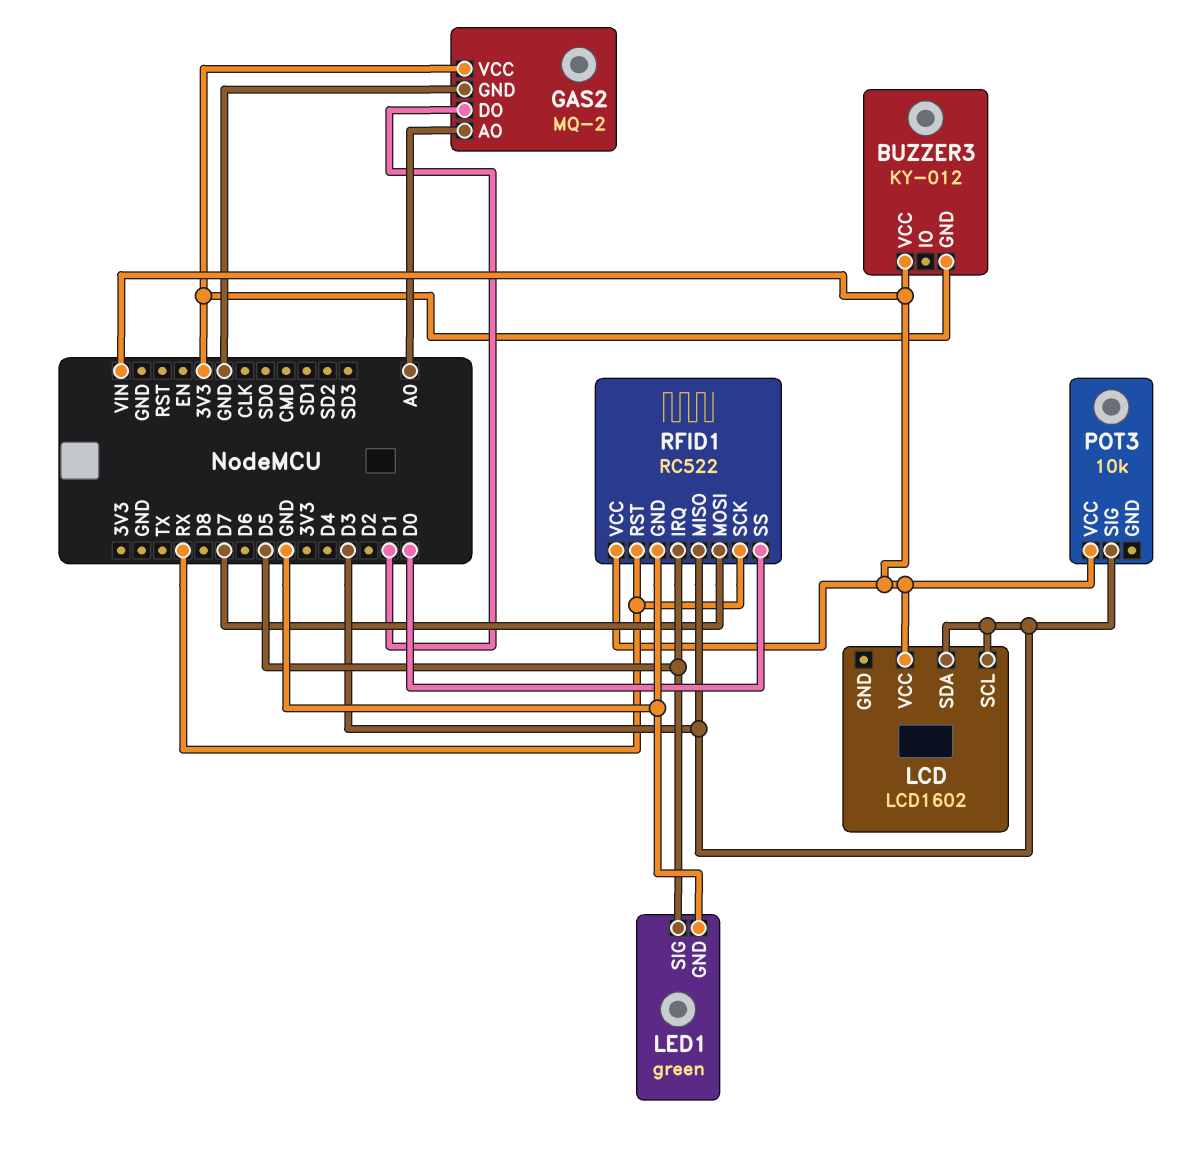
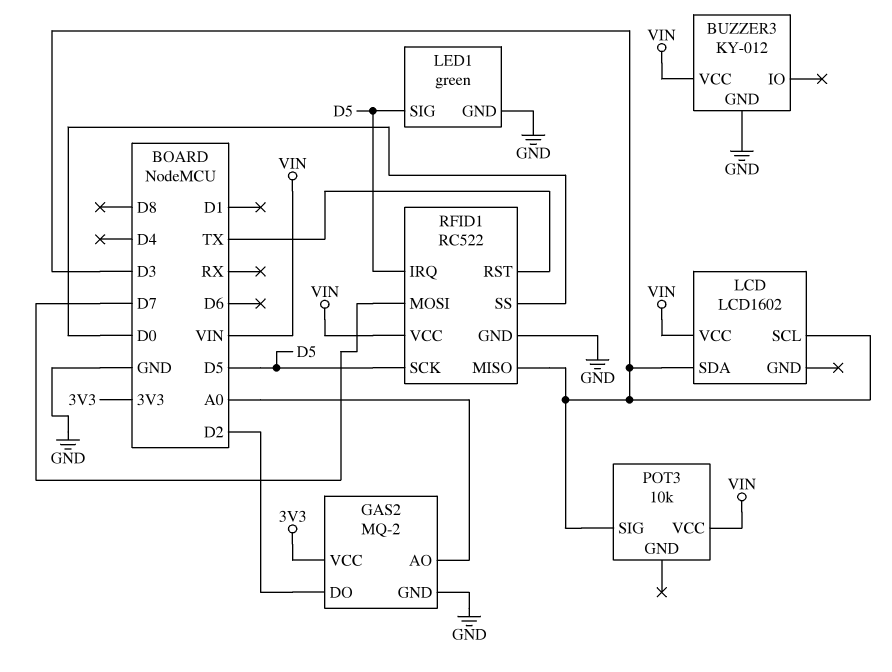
BUZZER3 pin GND: 3V3 -> GND
GAS2 pin DO: D1 -> D2
RFID1 pin RST: RX -> TX
RFID1 pin SCK: RX -> D5

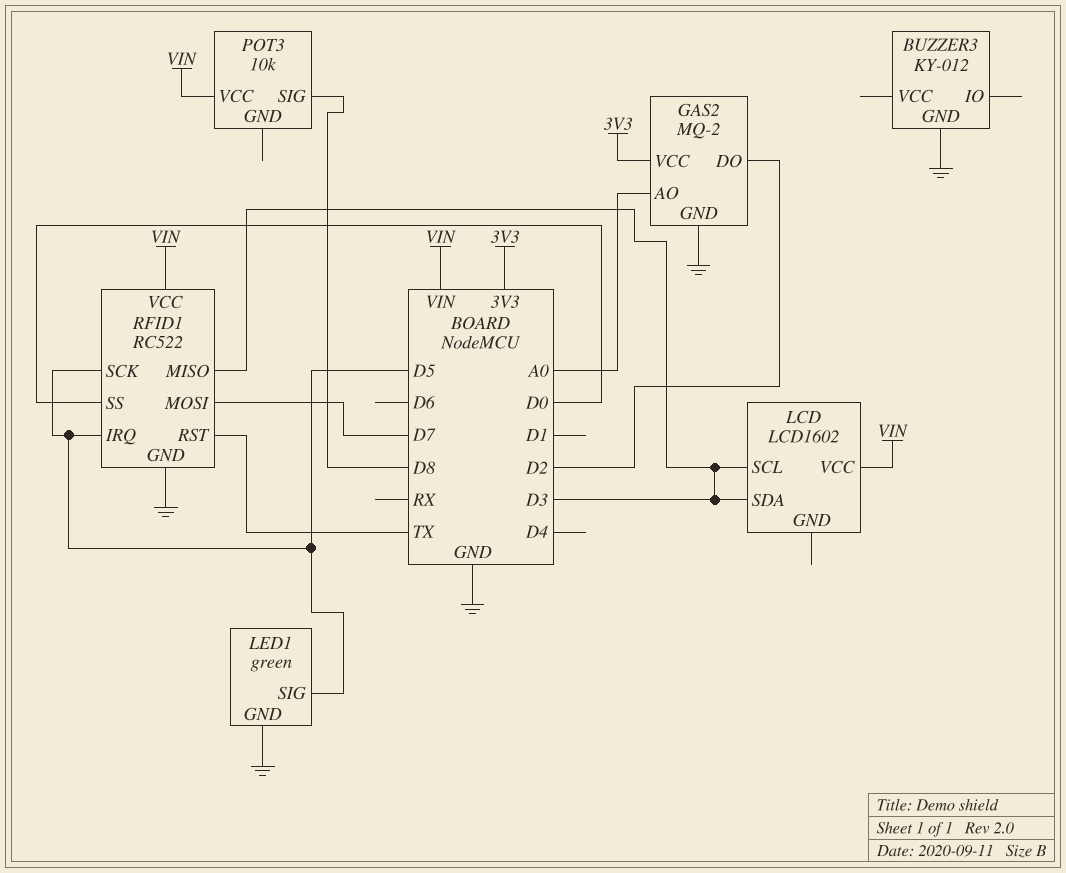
BUZZER3 pin VCC: VIN -> none
POT3 pin SIG: D3 -> D8

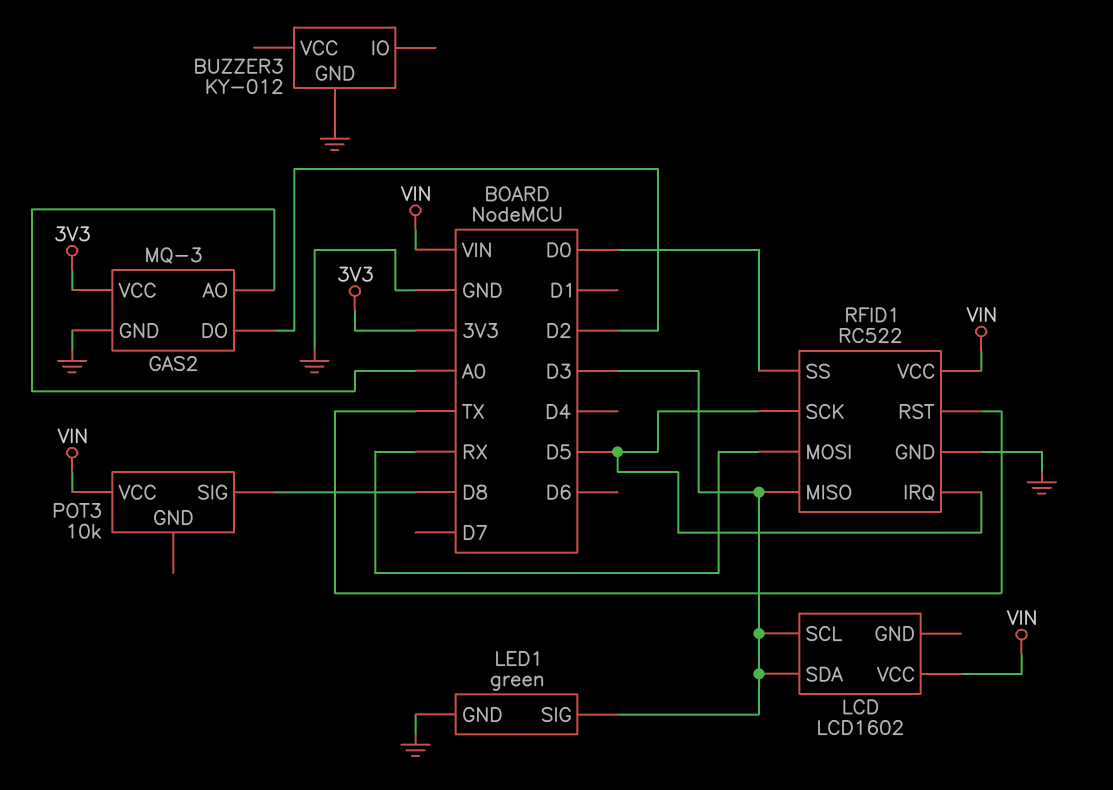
GAS2: MQ-2 -> MQ-3
LED1 pin SIG: D5 -> D3
RFID1 pin MOSI: D7 -> RX

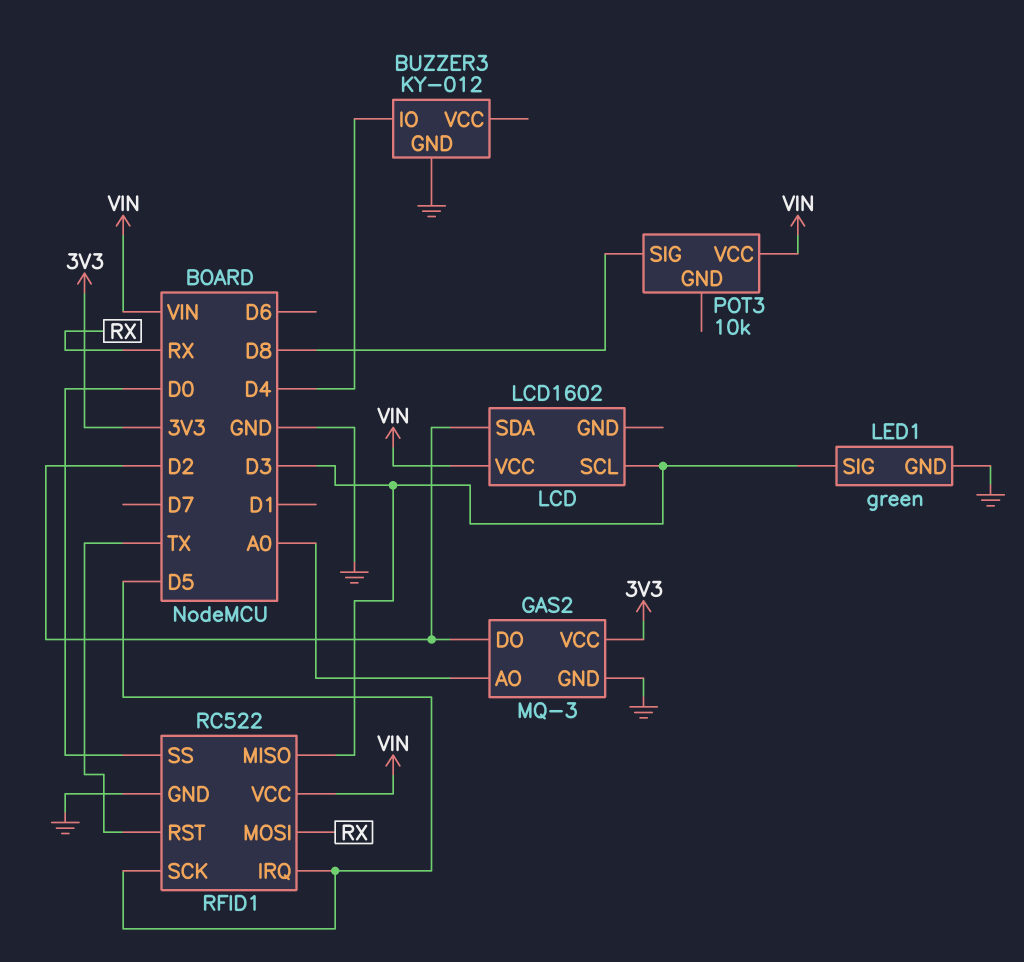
BUZZER3 pin IO: none -> D4
LCD pin SDA: D3 -> D2

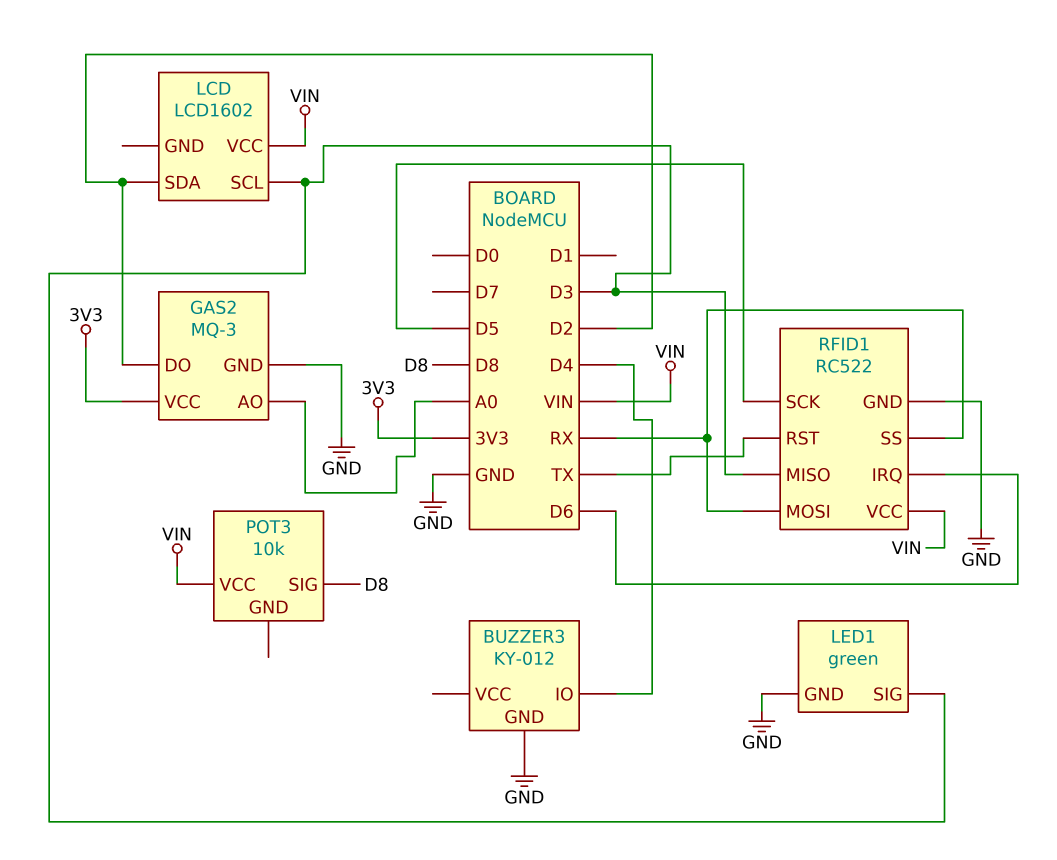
RFID1 pin IRQ: D5 -> D6
RFID1 pin SS: D0 -> RX

